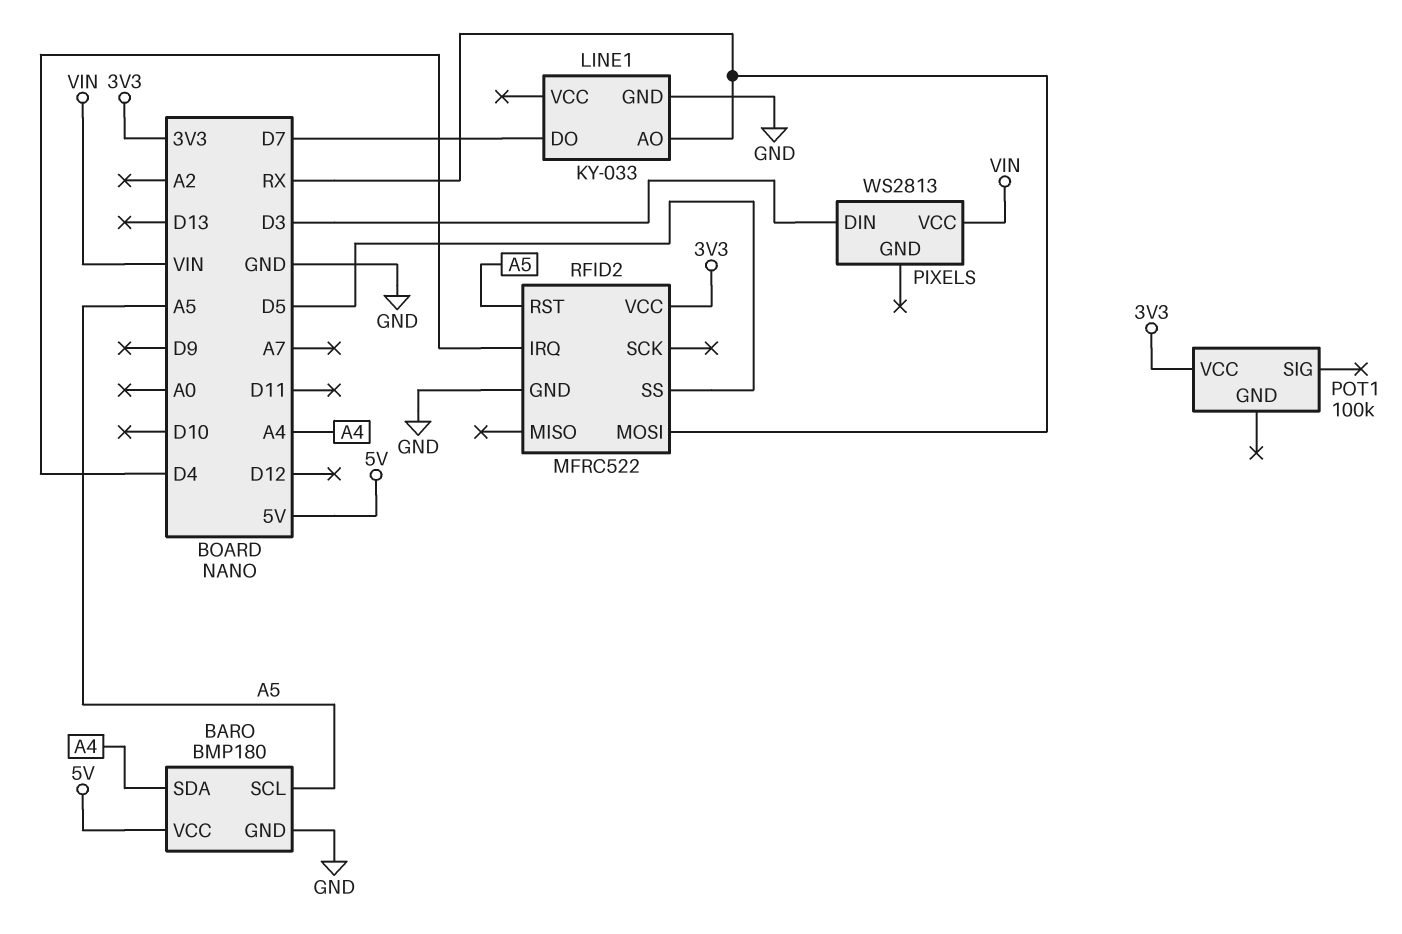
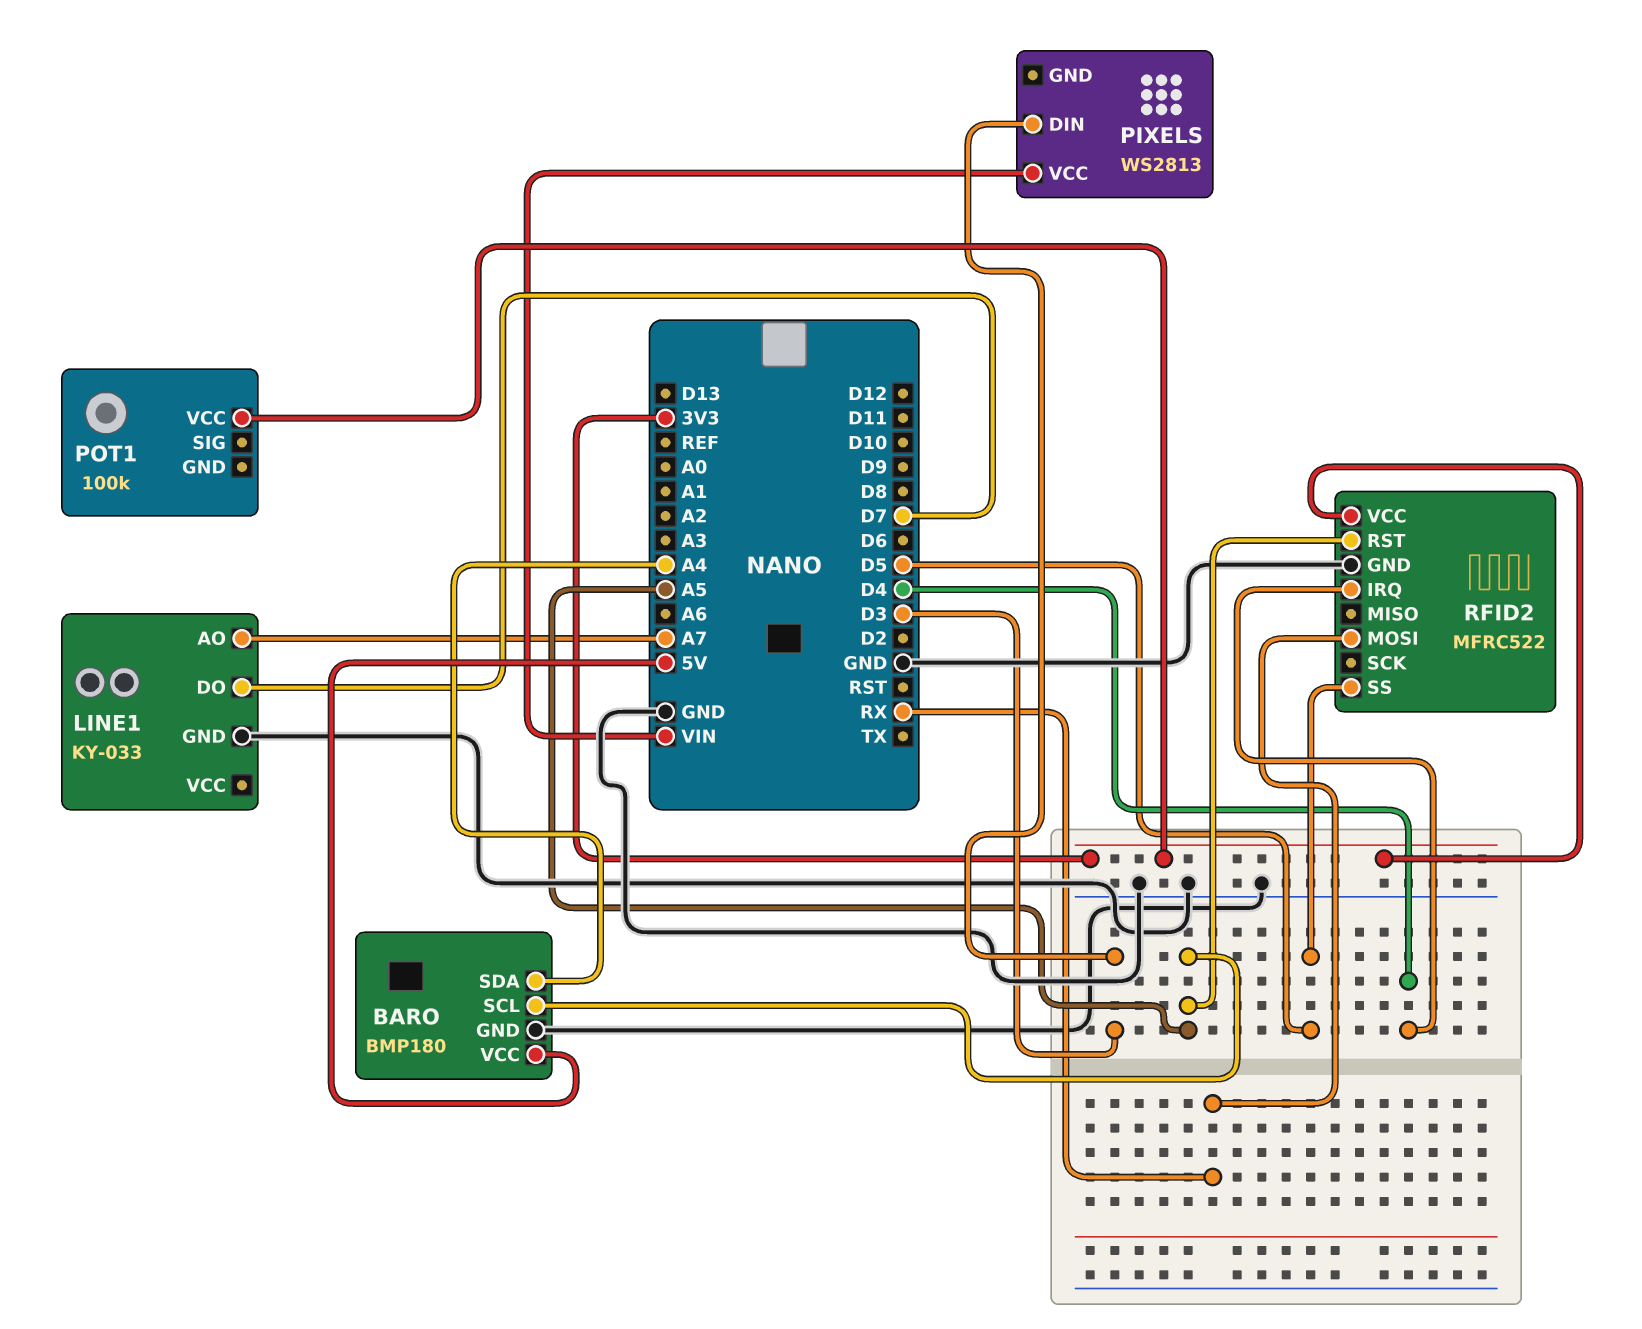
LINE1 pin AO: RX -> A7

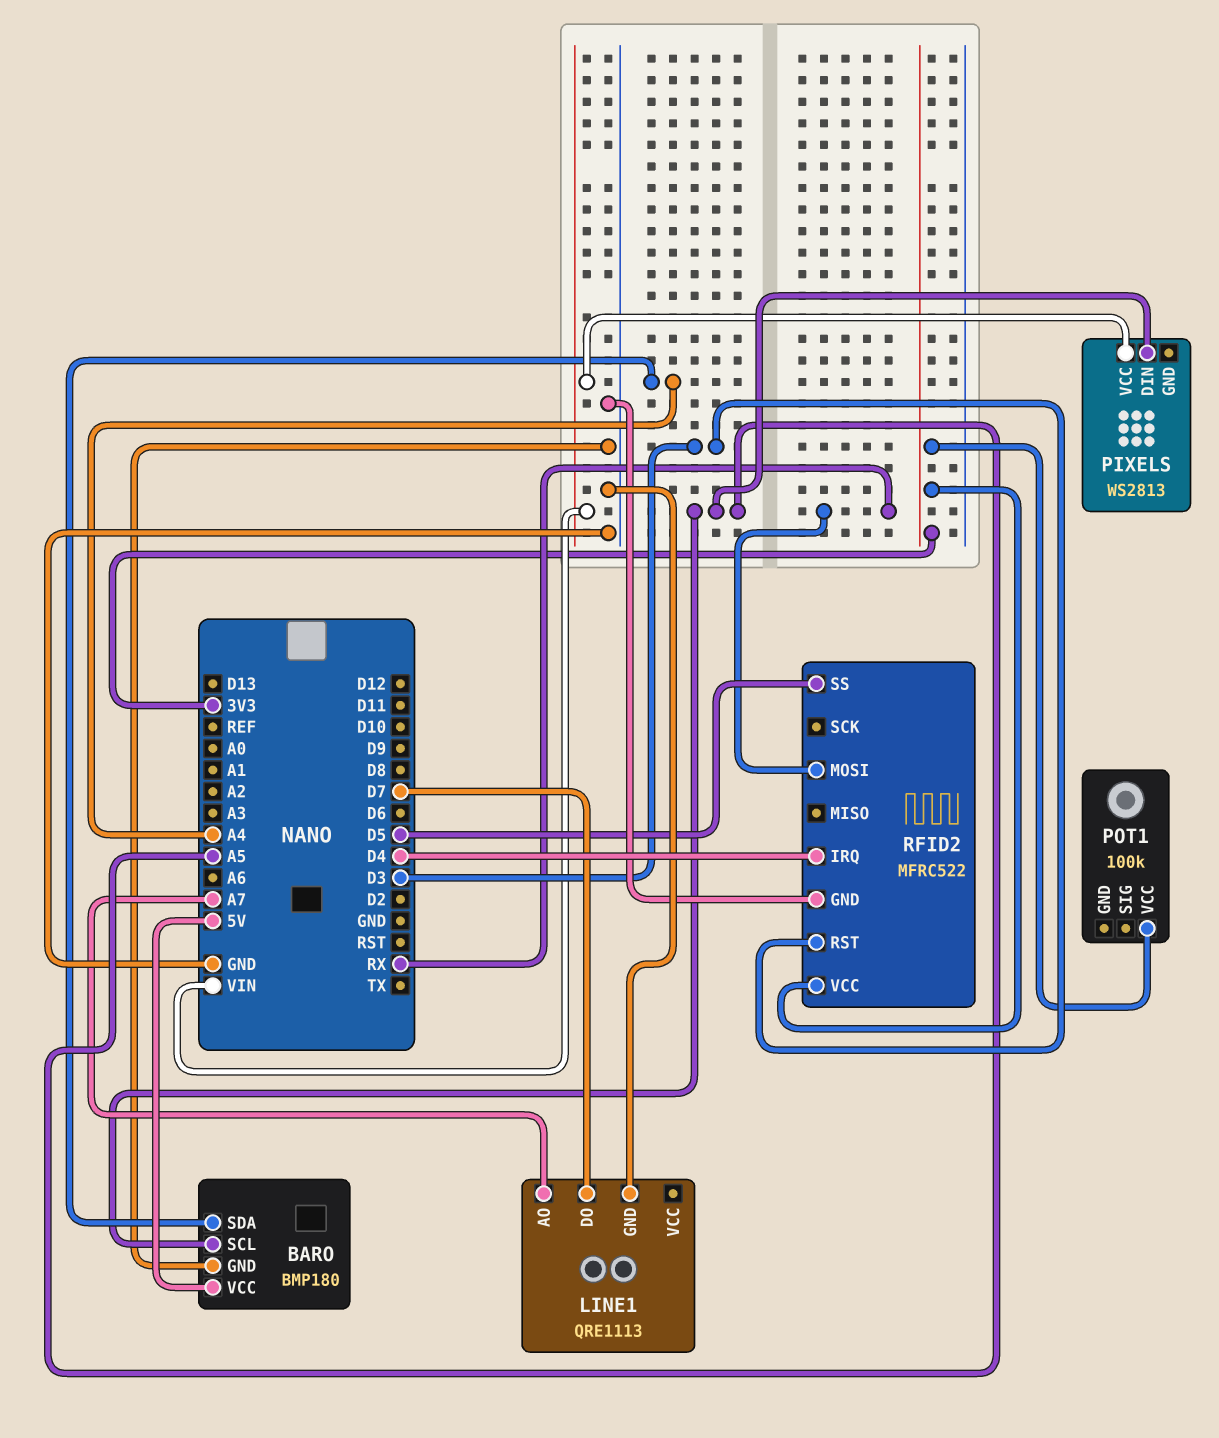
LINE1: KY-033 -> QRE1113
PIXELS pin DIN: D3 -> A5
RFID2 pin RST: A5 -> D3

